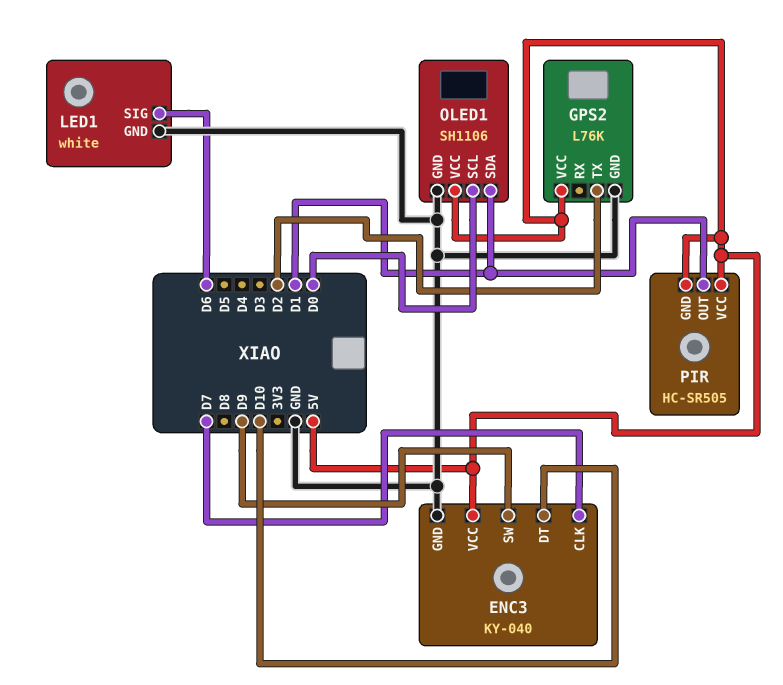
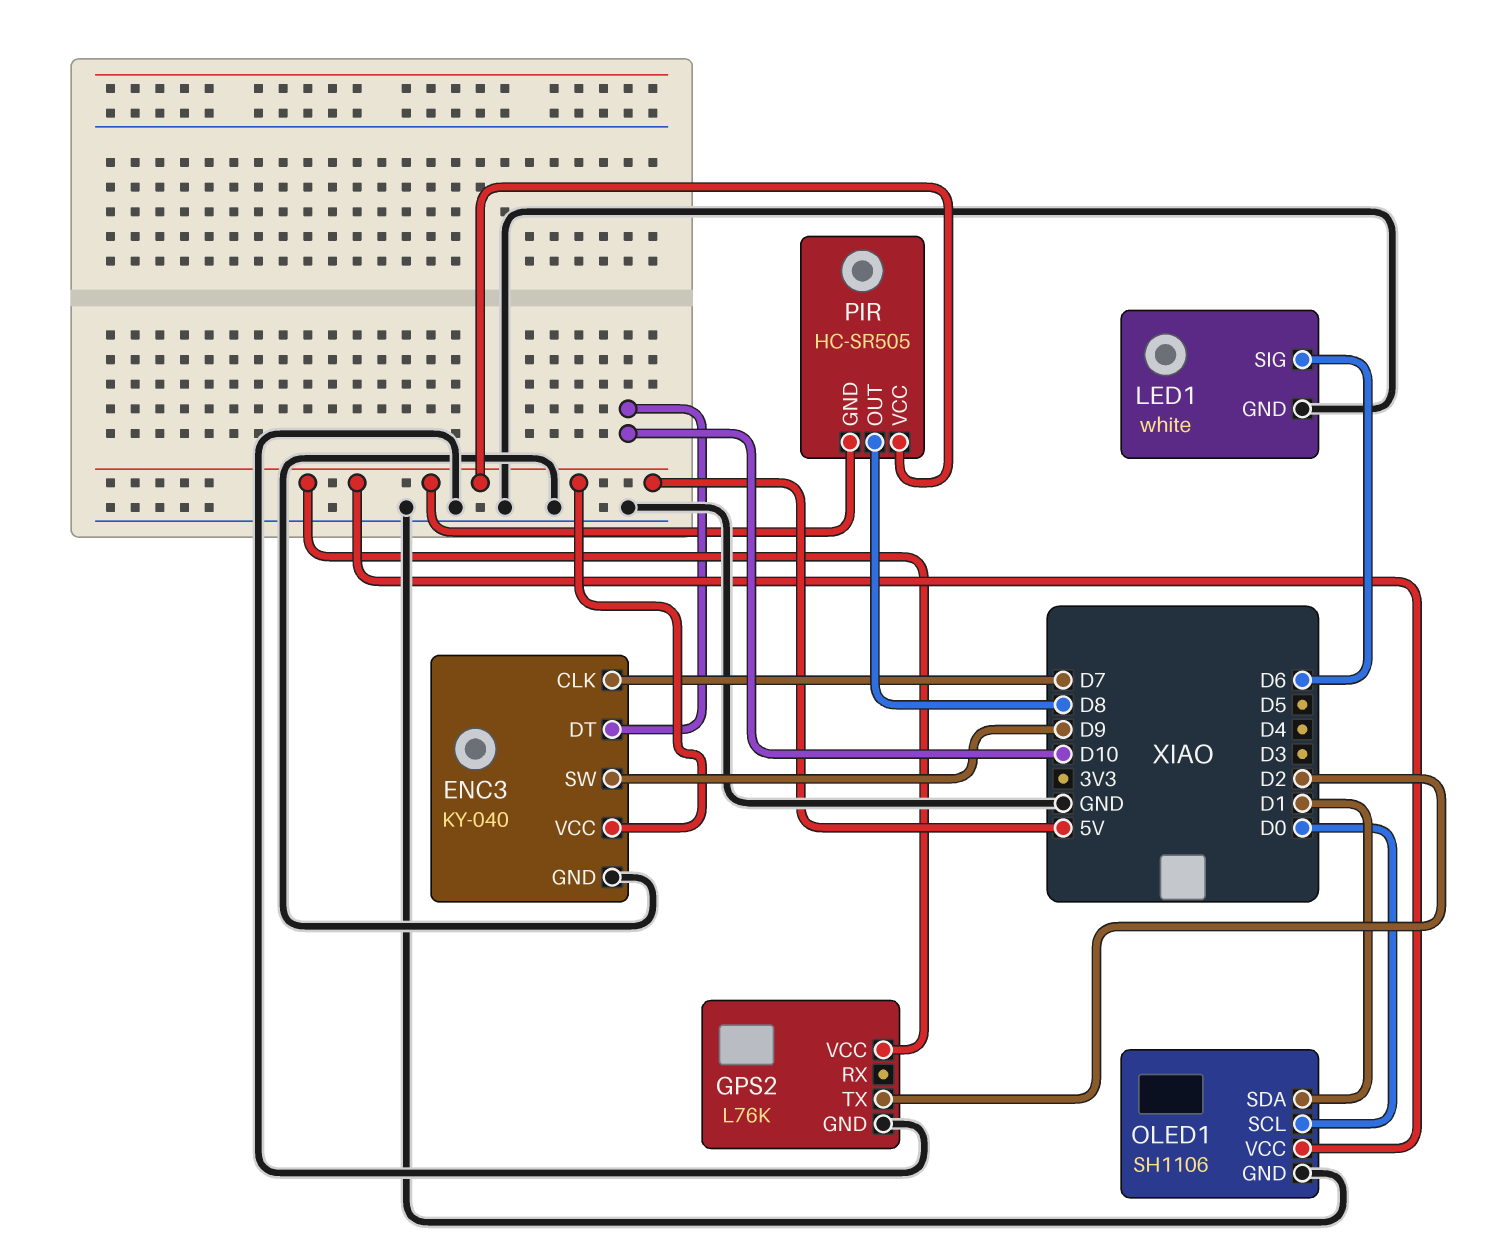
PIR pin OUT: D1 -> D8

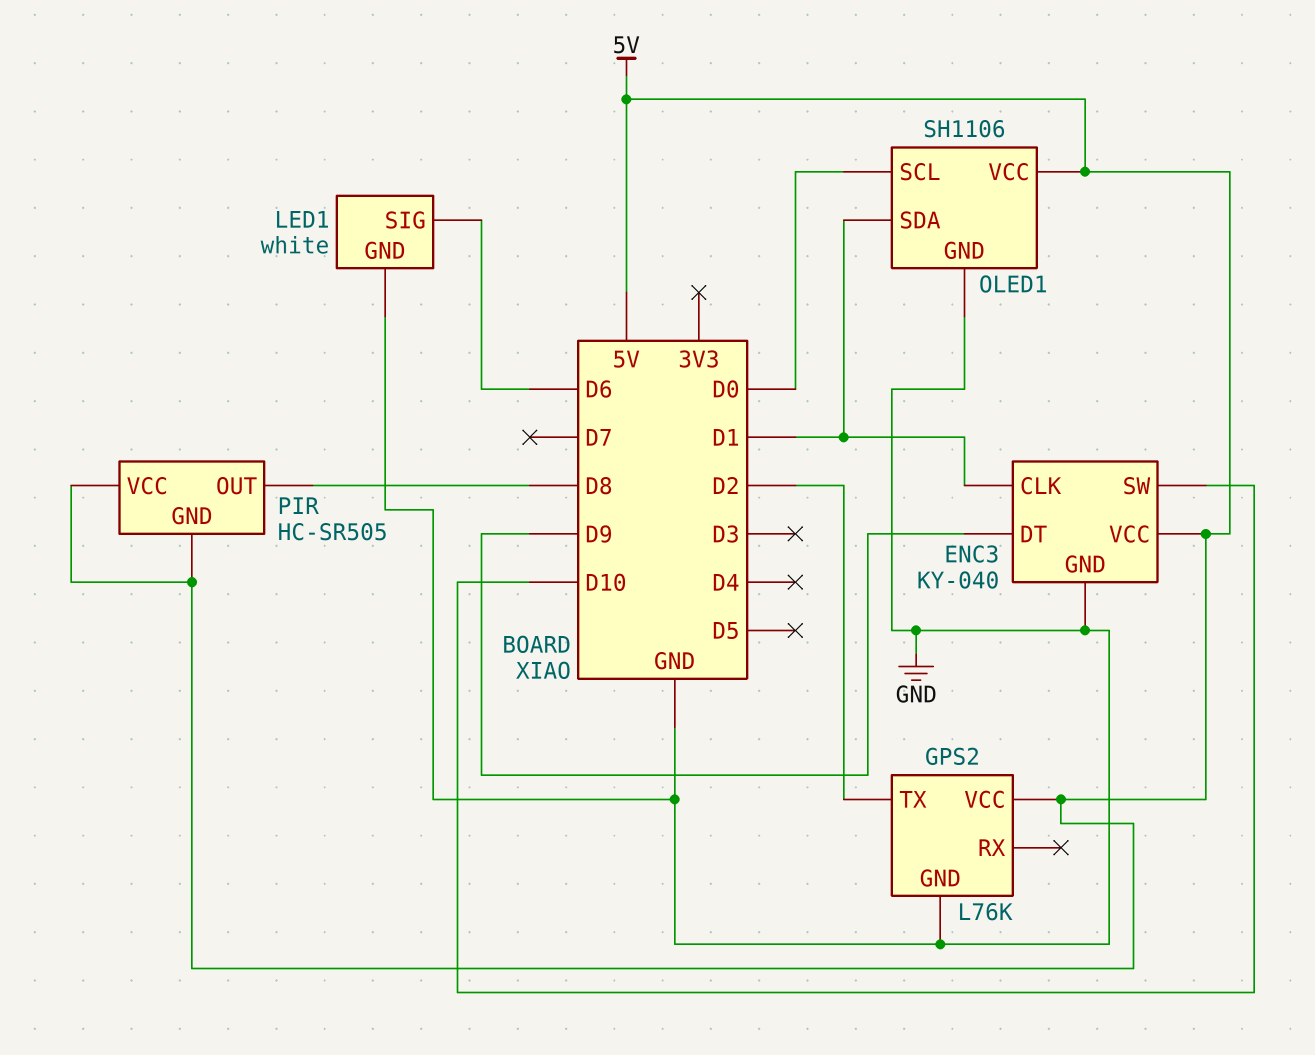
ENC3 pin CLK: D7 -> D1
ENC3 pin DT: D10 -> D9
ENC3 pin SW: D9 -> D10

